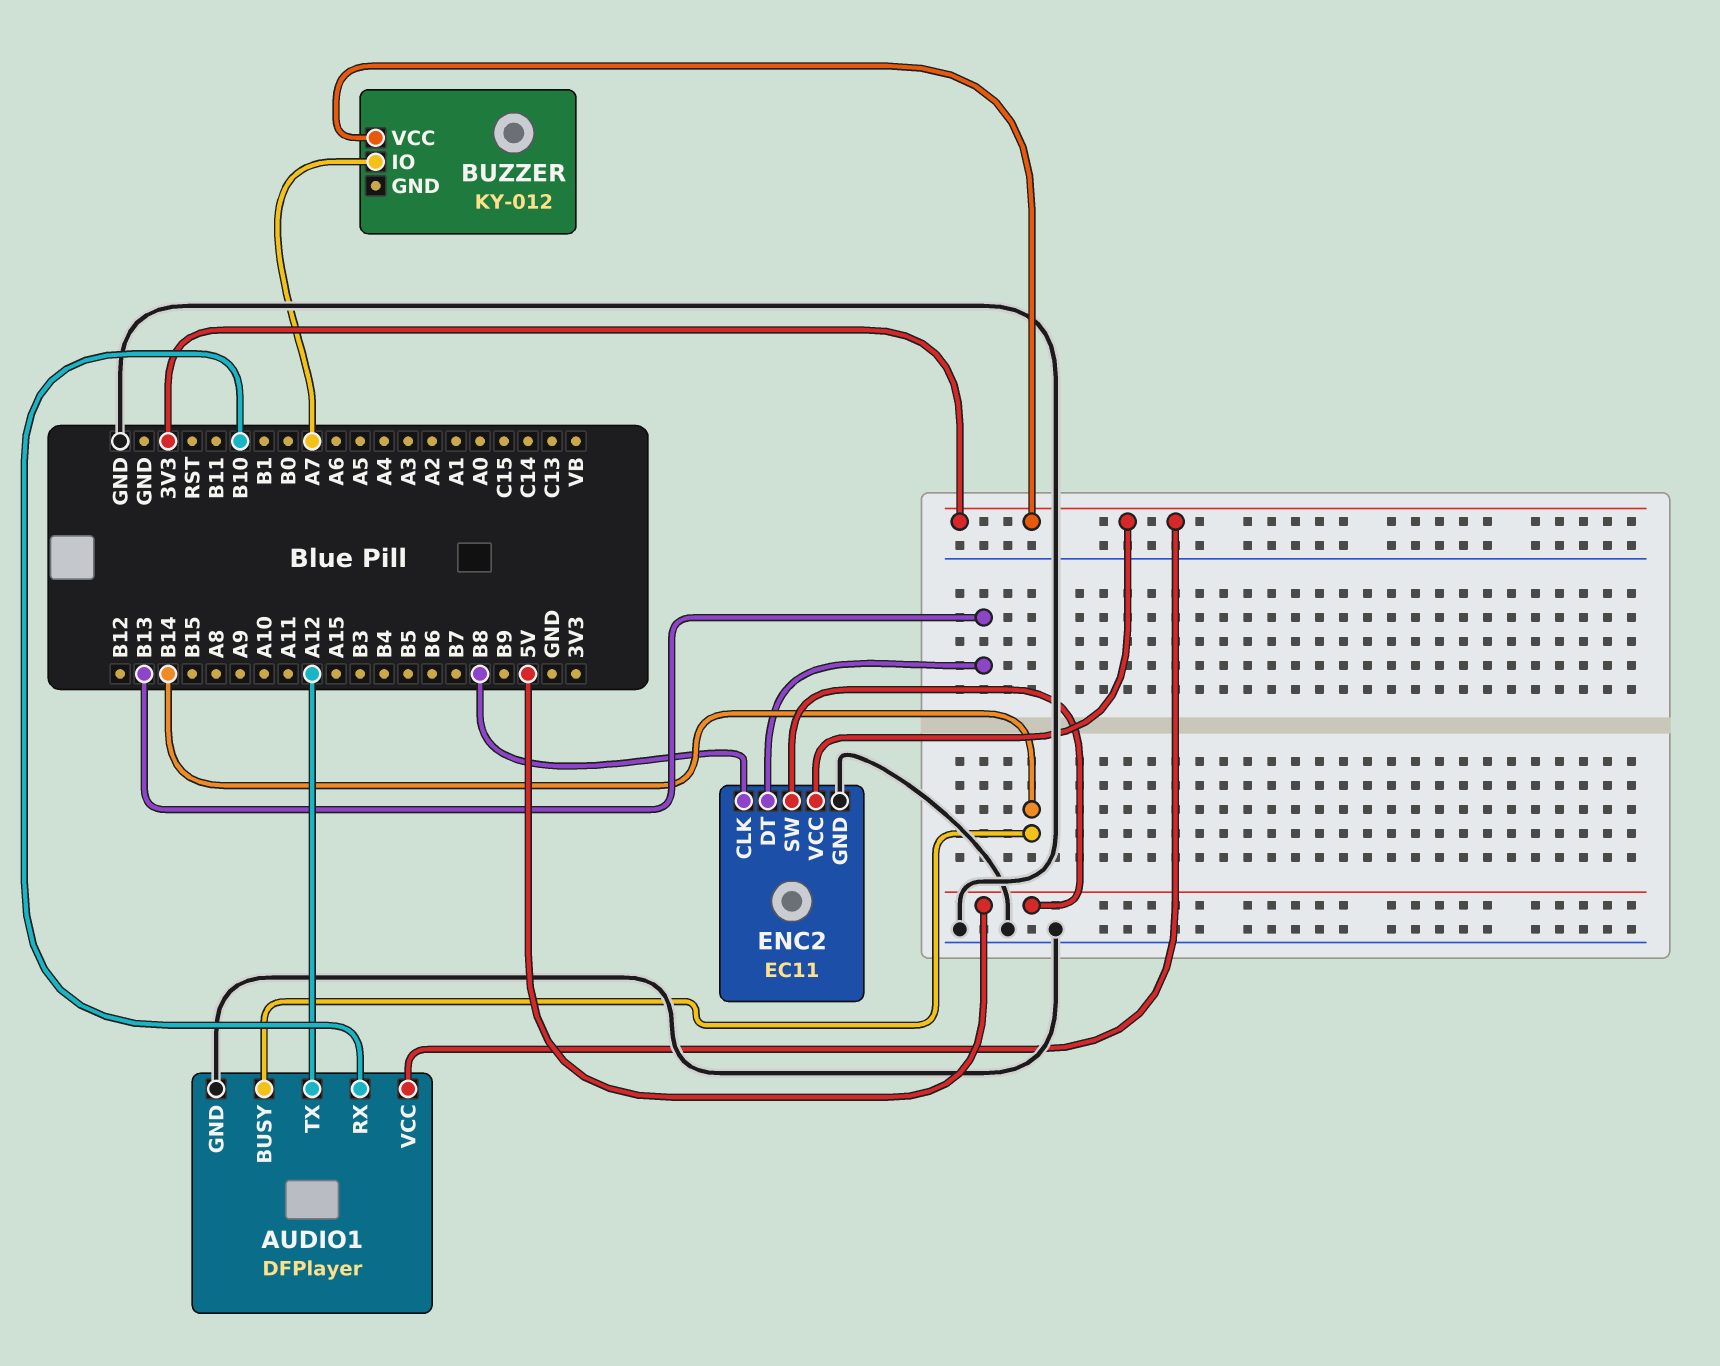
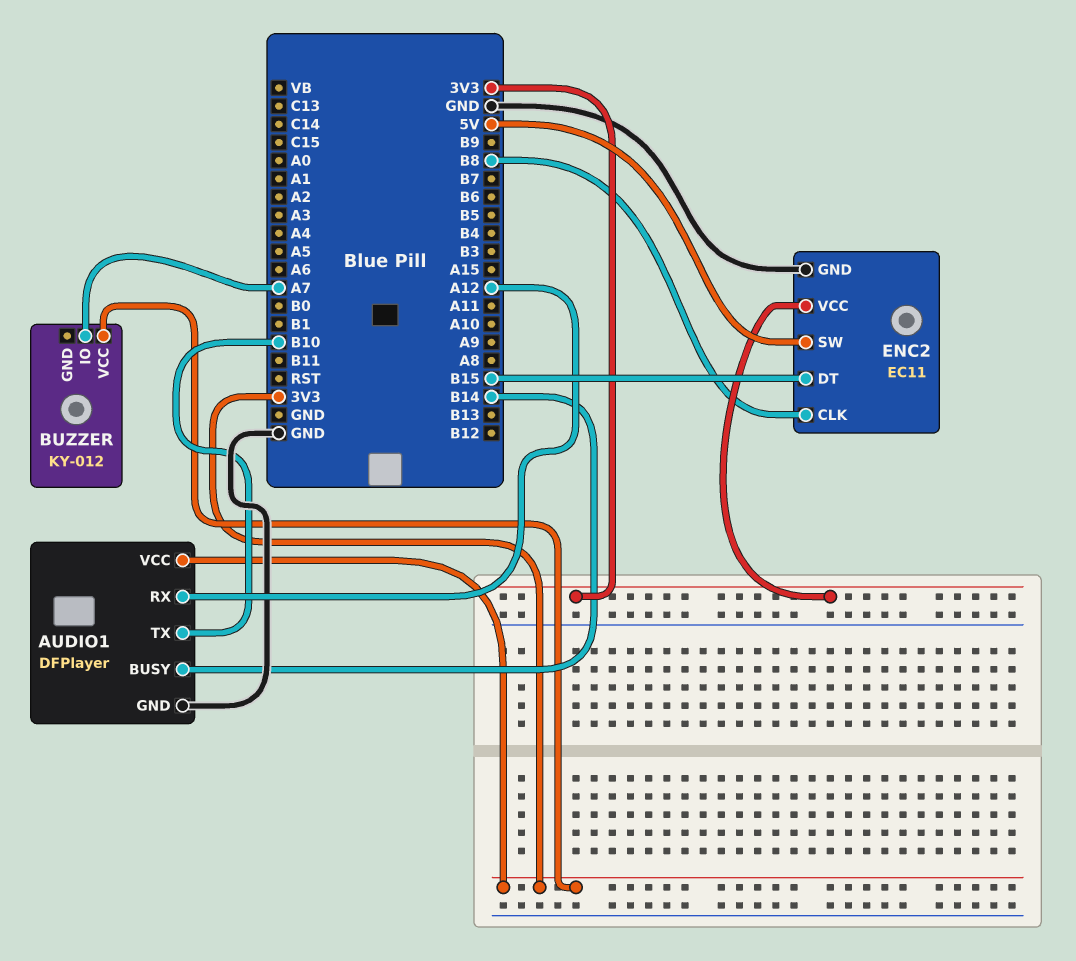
AUDIO1 pin RX: B10 -> A12
AUDIO1 pin TX: A12 -> B10
ENC2 pin DT: B13 -> B15

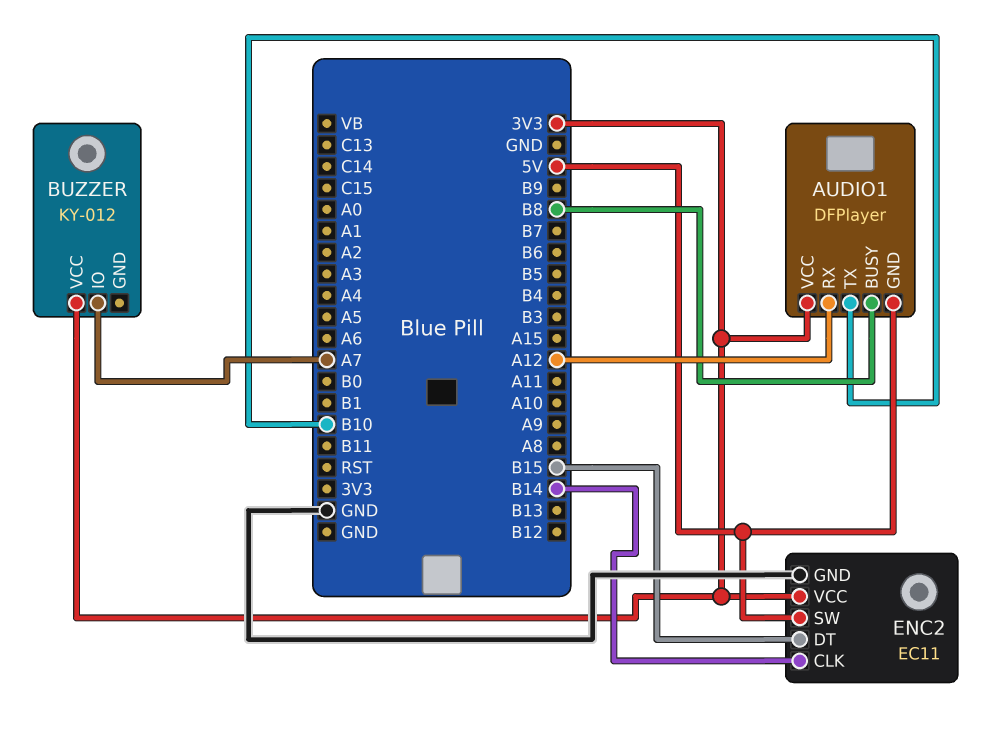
AUDIO1 pin BUSY: B14 -> B8
AUDIO1 pin GND: GND -> 5V
ENC2 pin CLK: B8 -> B14

